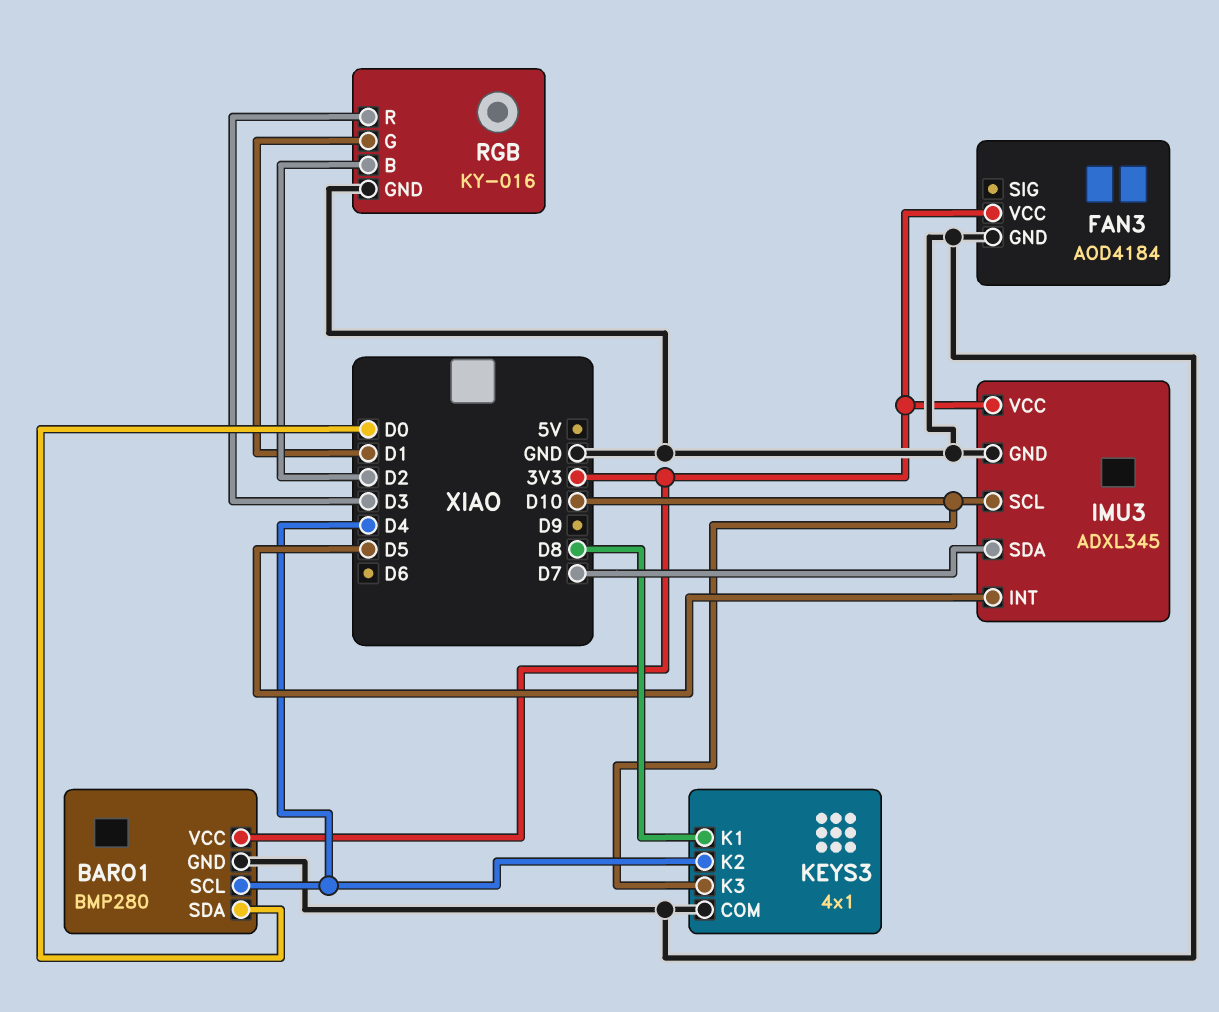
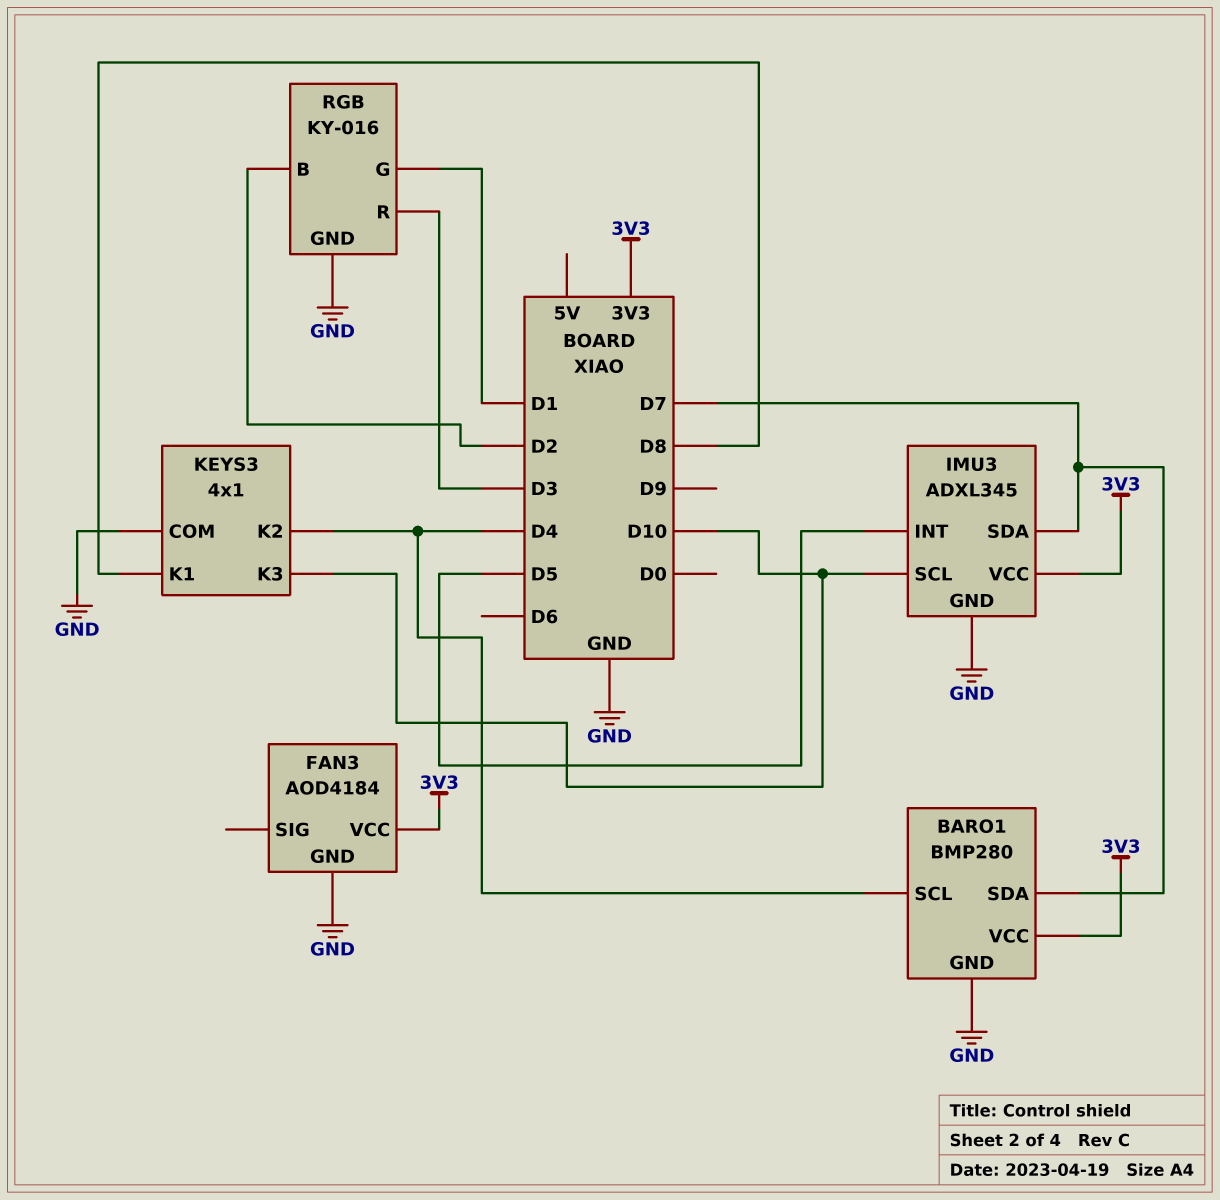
BARO1 pin SDA: D0 -> D7

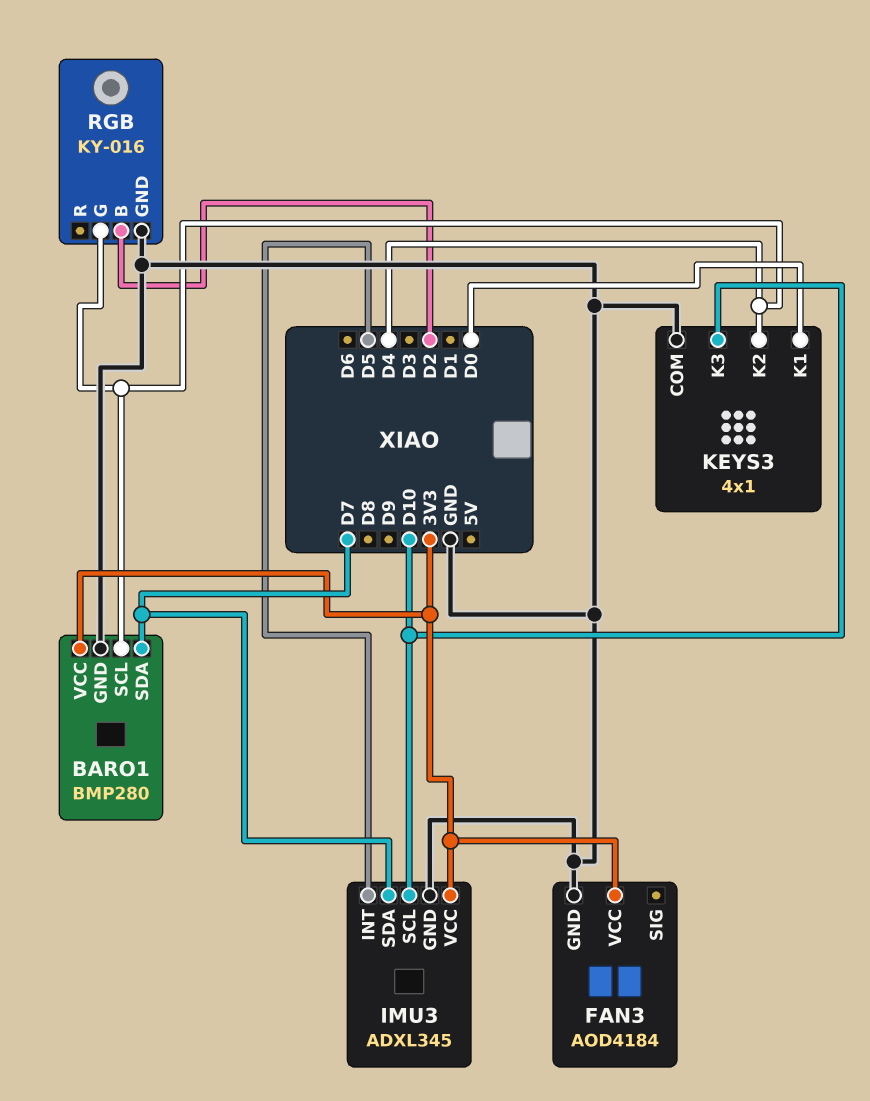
KEYS3 pin K1: D8 -> D0
RGB pin G: D1 -> D4
RGB pin R: D3 -> none

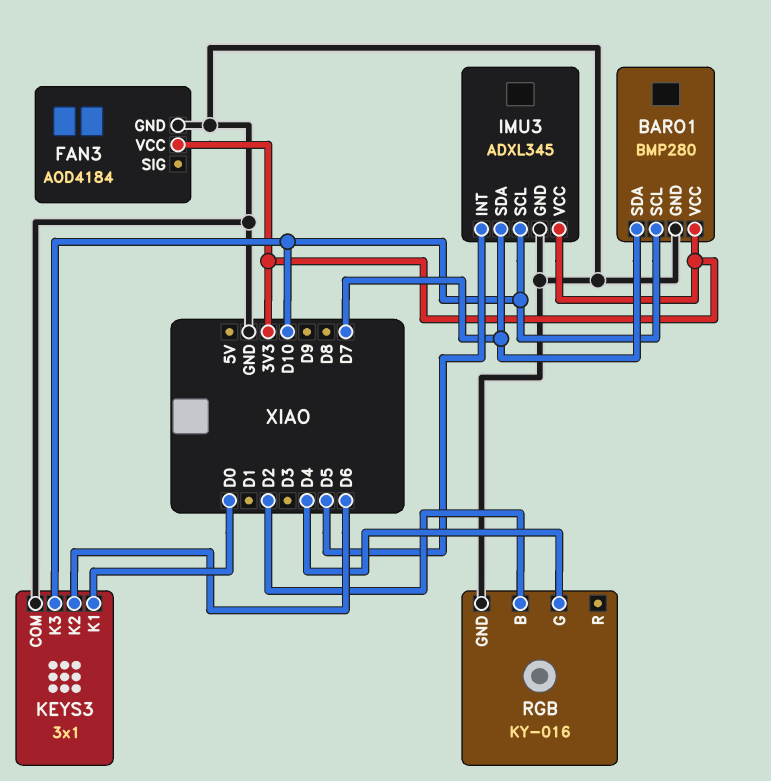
BARO1 pin SCL: D4 -> D10
KEYS3: 4x1 -> 3x1
KEYS3 pin K2: D4 -> D6

